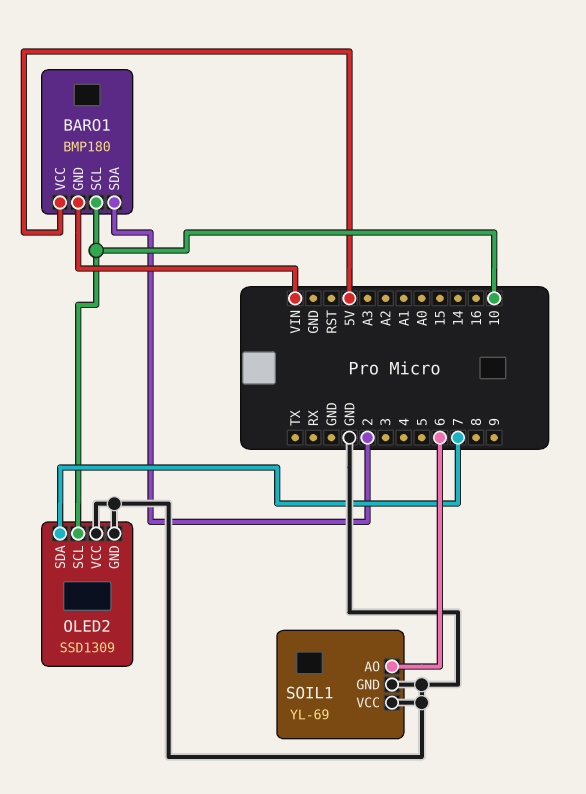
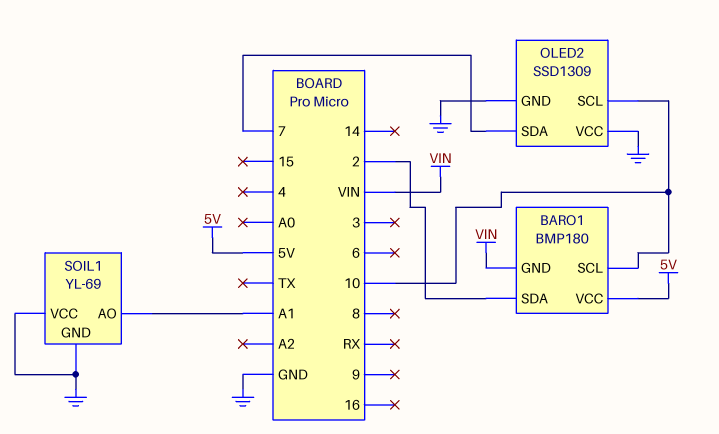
SOIL1 pin AO: 6 -> A1

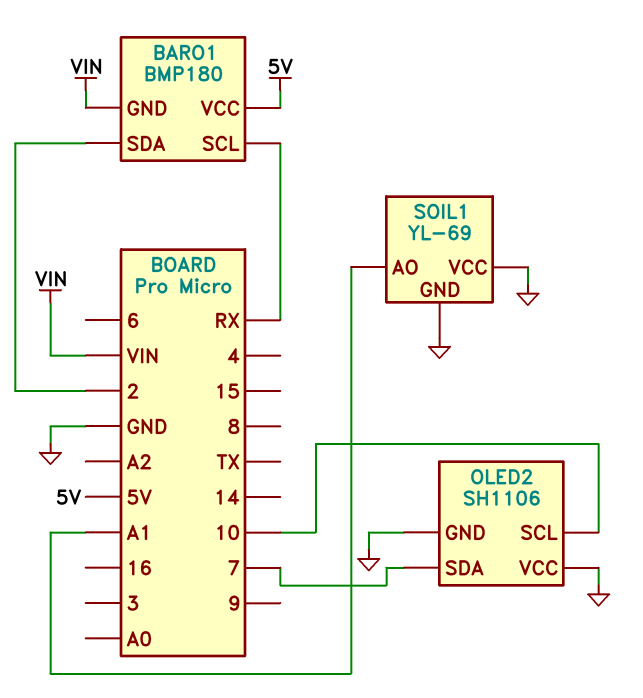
BARO1 pin SCL: 10 -> RX
OLED2: SSD1309 -> SH1106

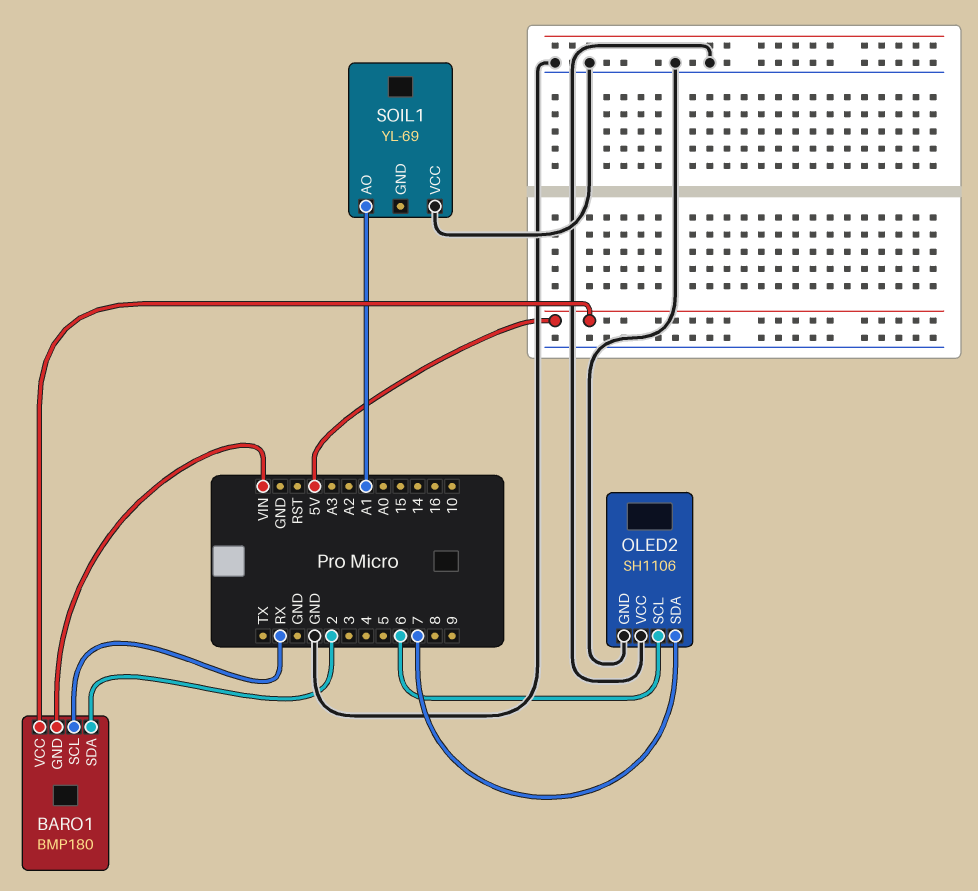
OLED2 pin SCL: 10 -> 6
SOIL1 pin GND: GND -> none

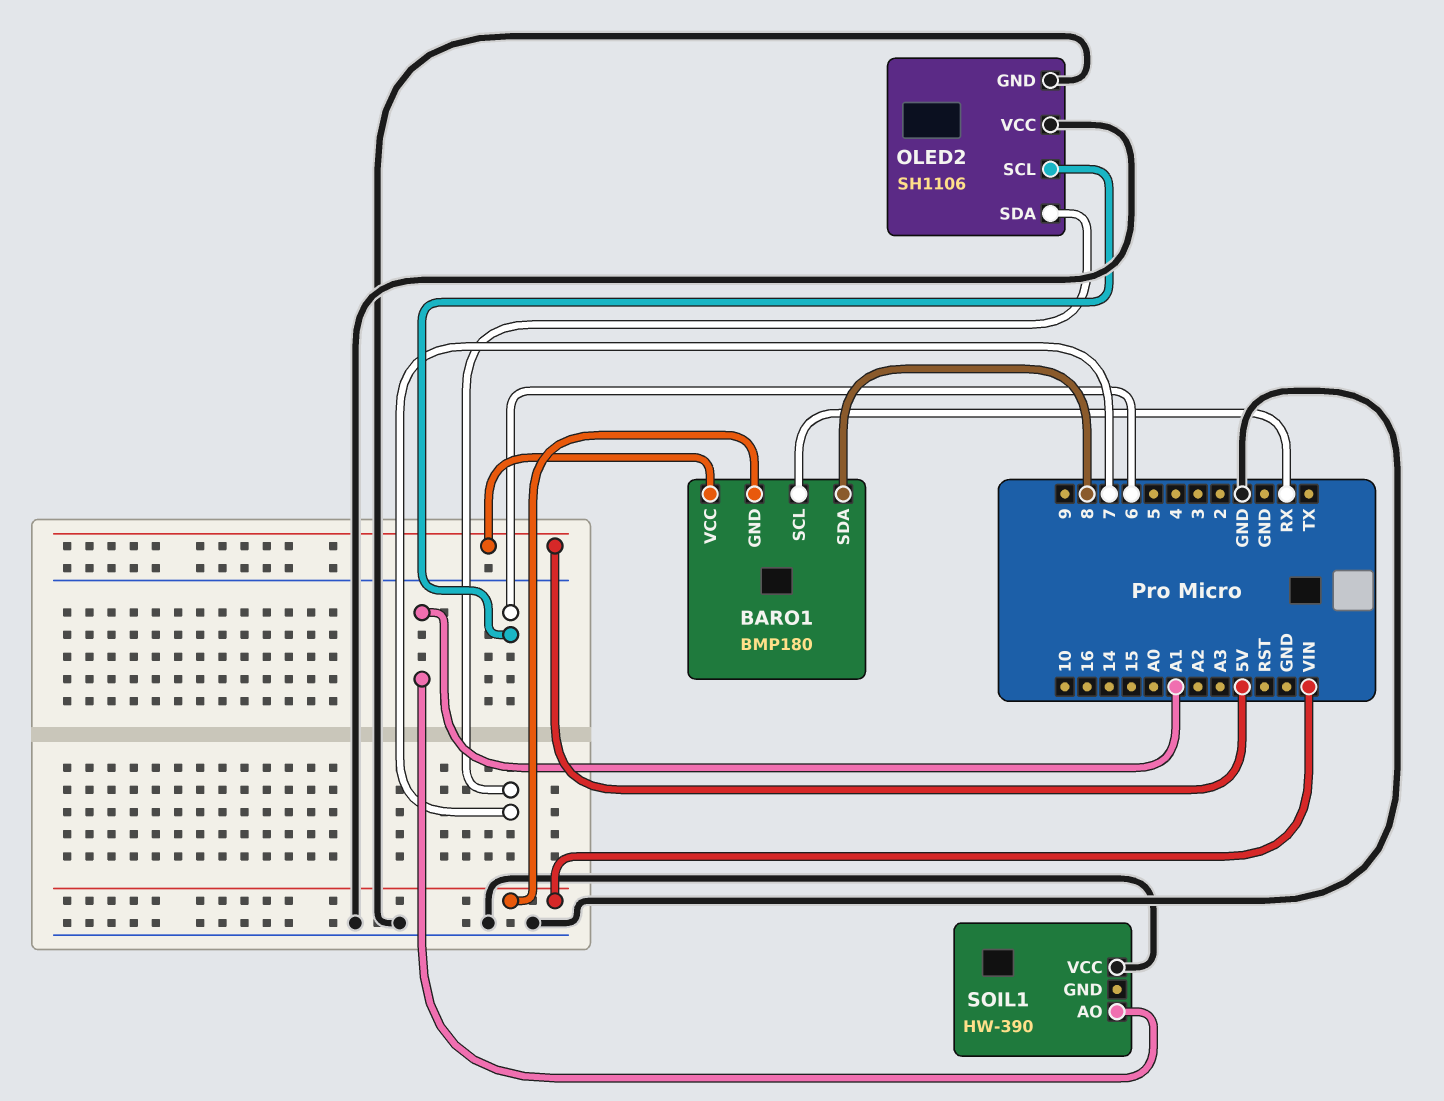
BARO1 pin SDA: 2 -> 8
SOIL1: YL-69 -> HW-390

